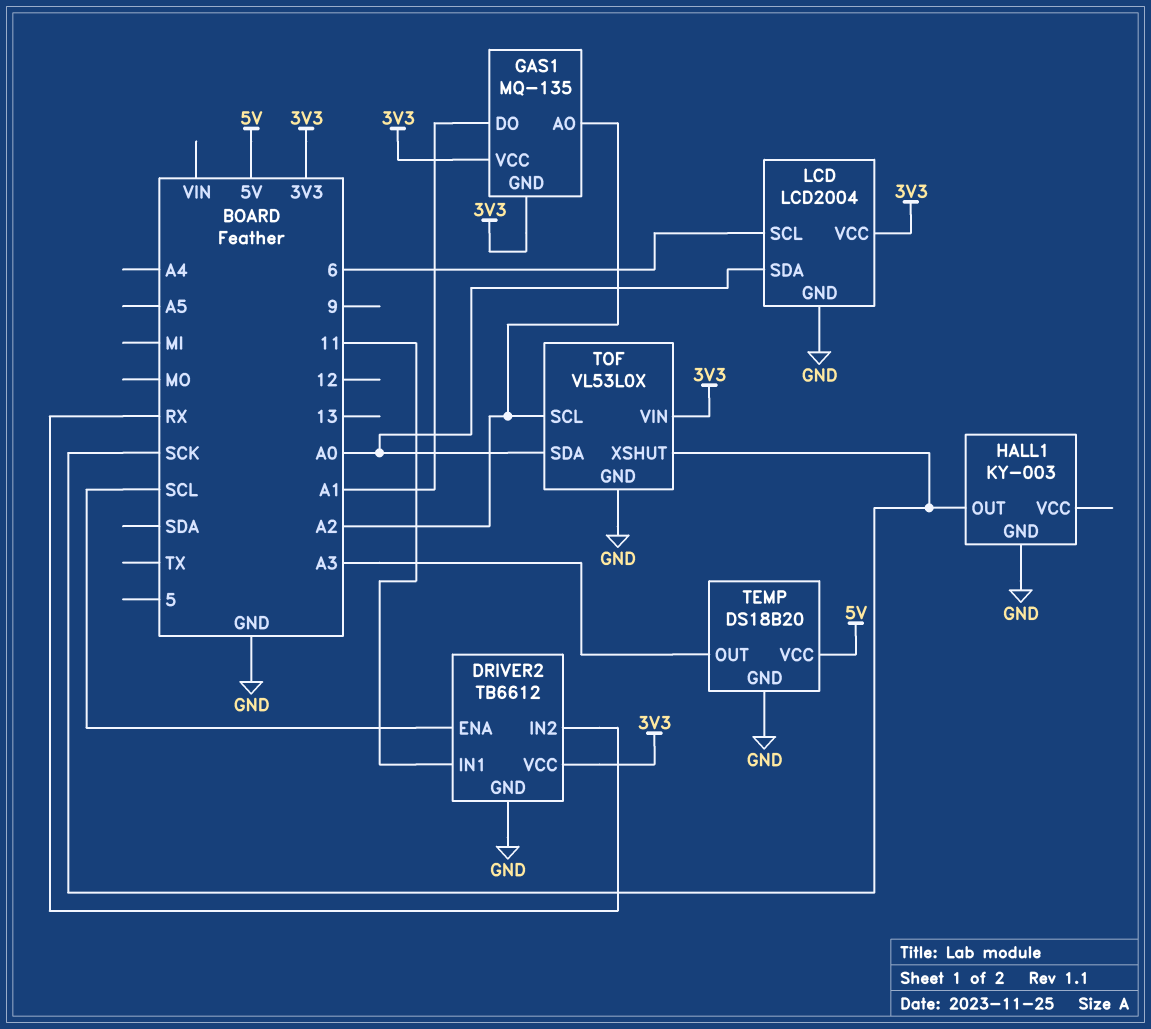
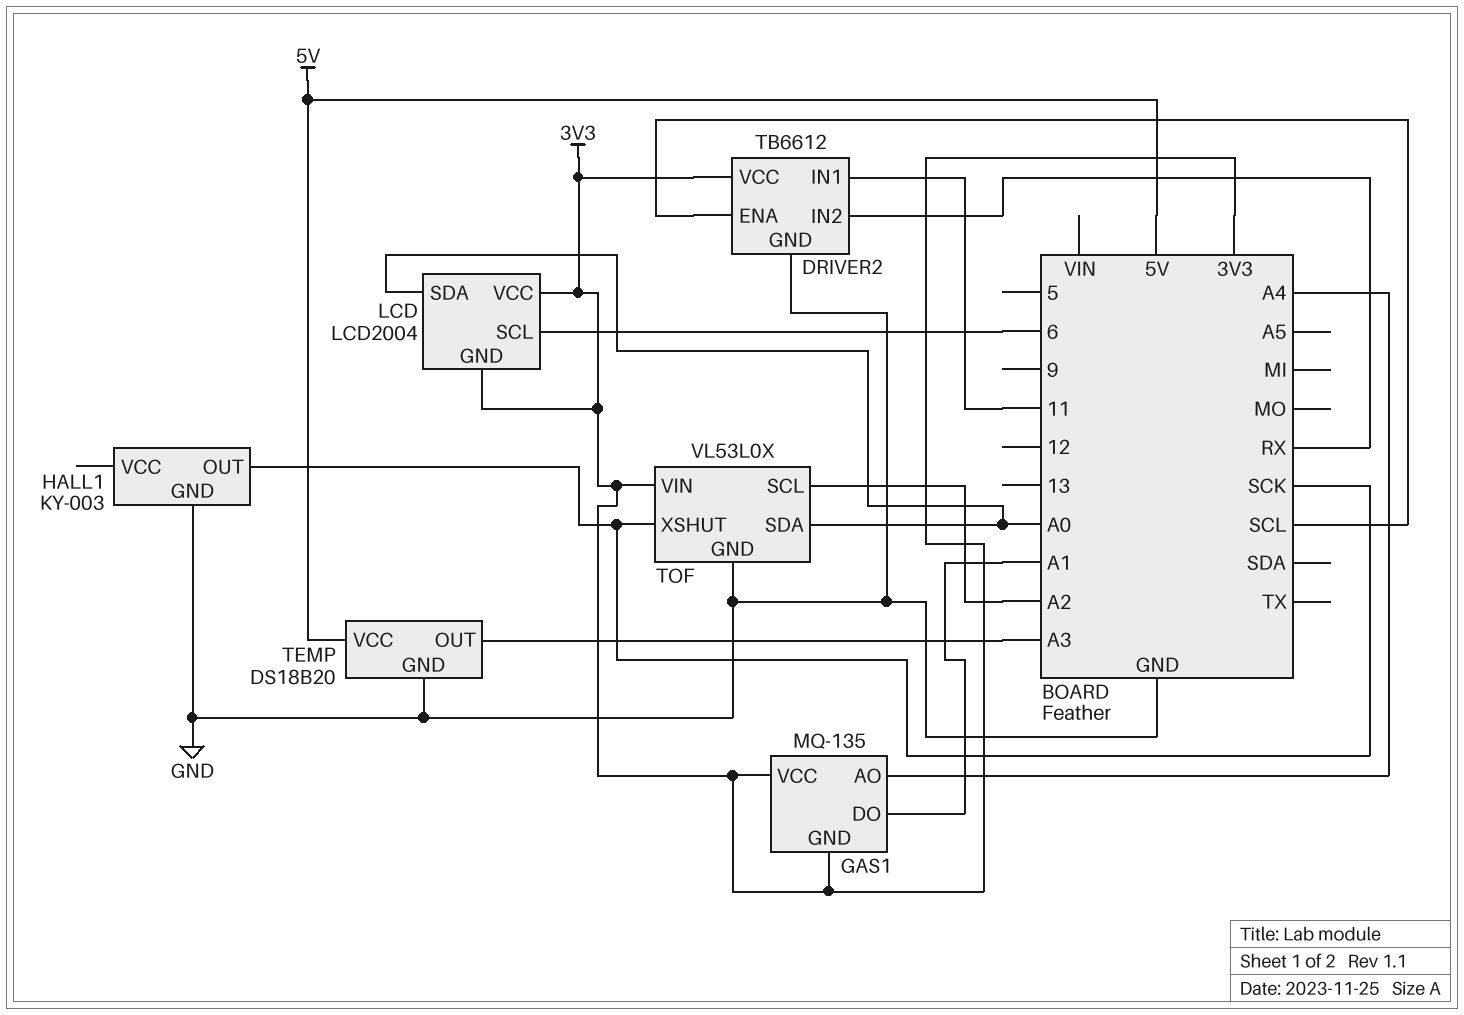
GAS1 pin AO: A2 -> A4
LCD pin GND: GND -> 3V3

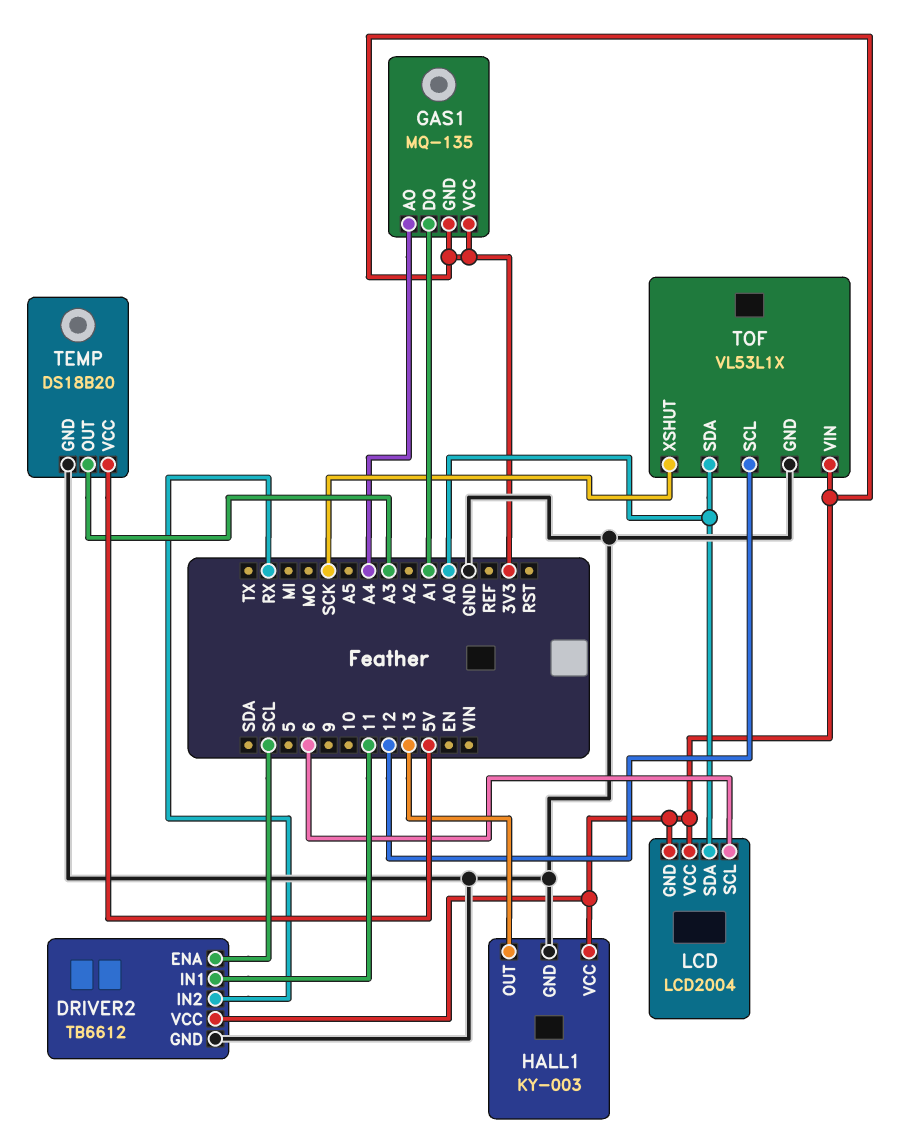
HALL1 pin OUT: SCK -> 13
HALL1 pin VCC: none -> 3V3
TOF: VL53L0X -> VL53L1X
TOF pin SCL: A2 -> 12

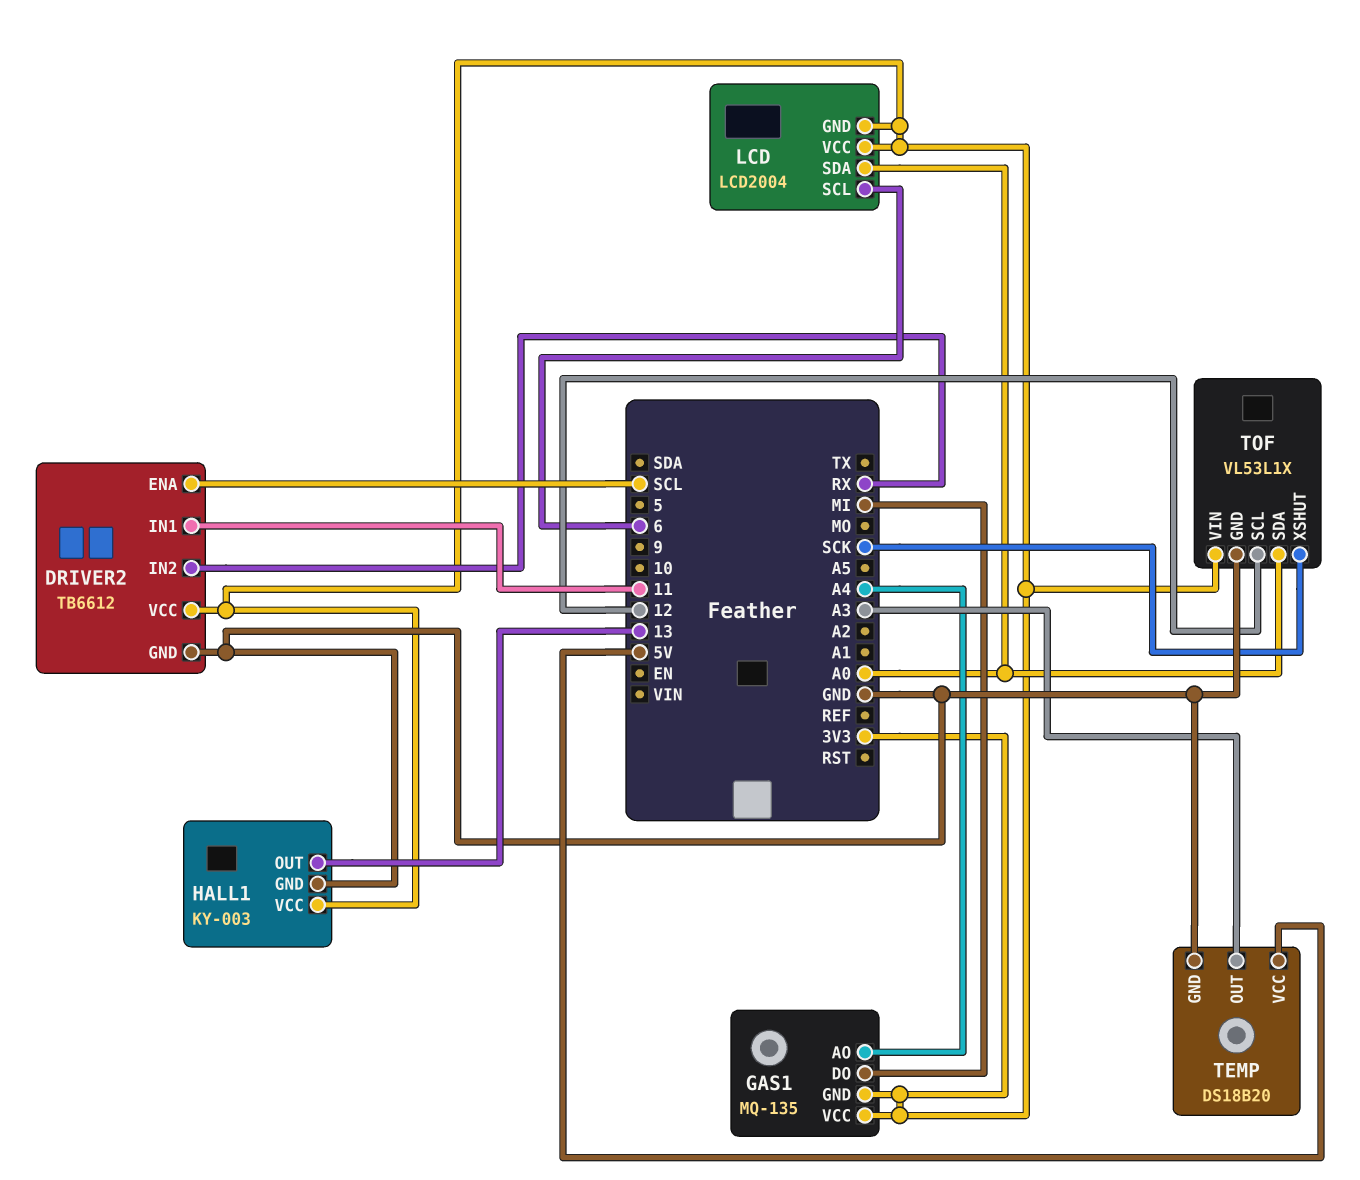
GAS1 pin DO: A1 -> MI

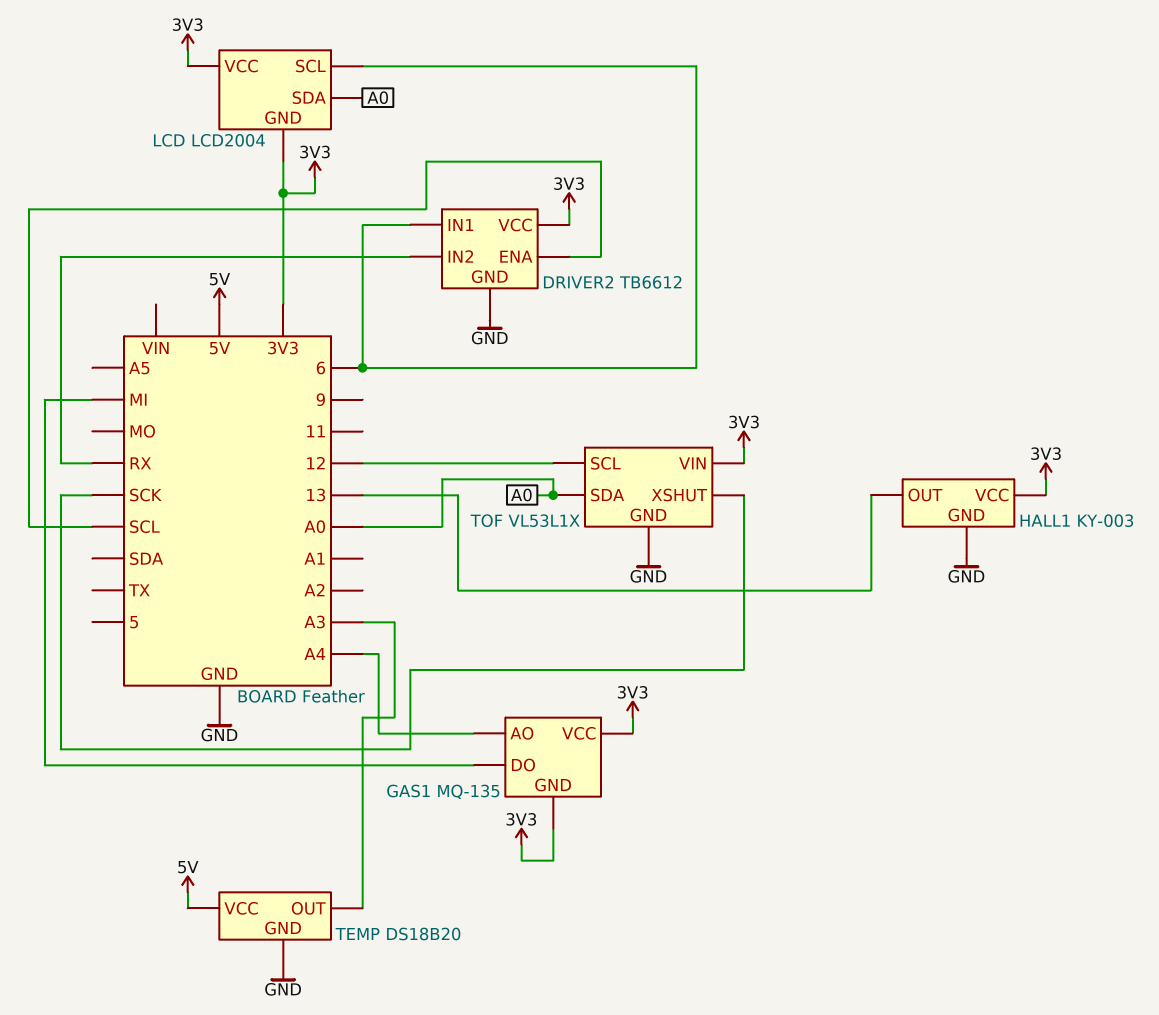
DRIVER2 pin IN1: 11 -> 6

